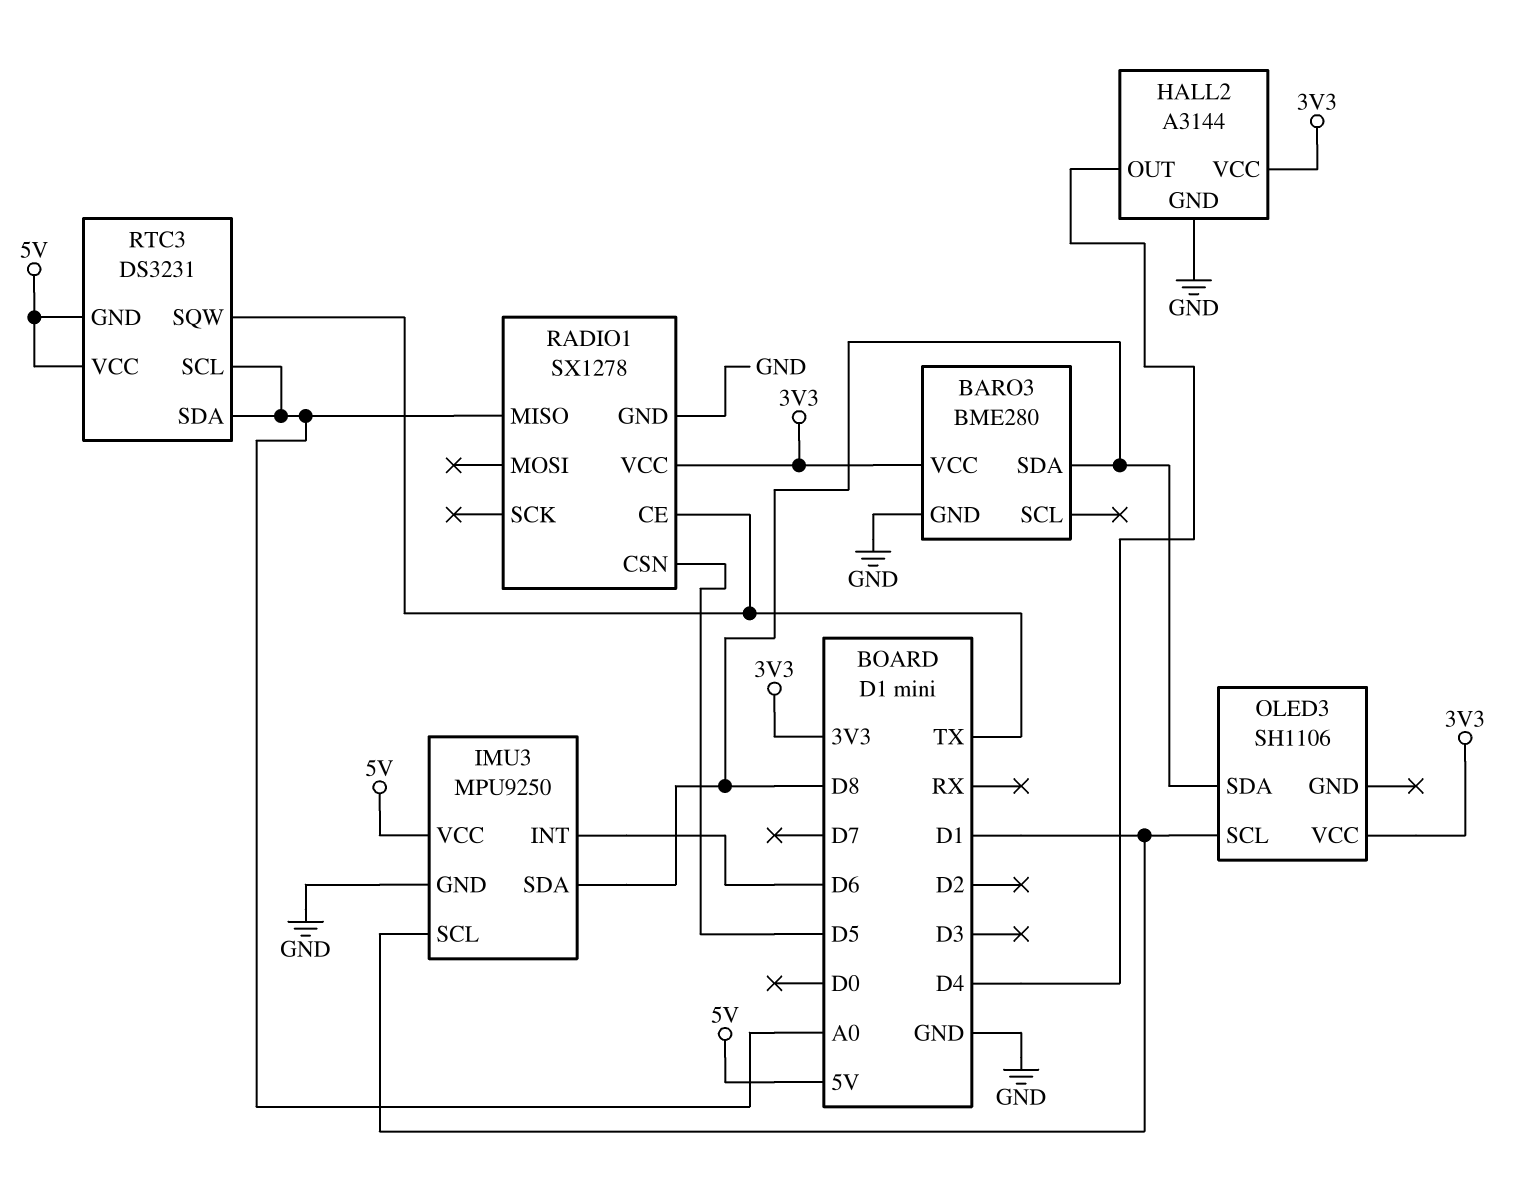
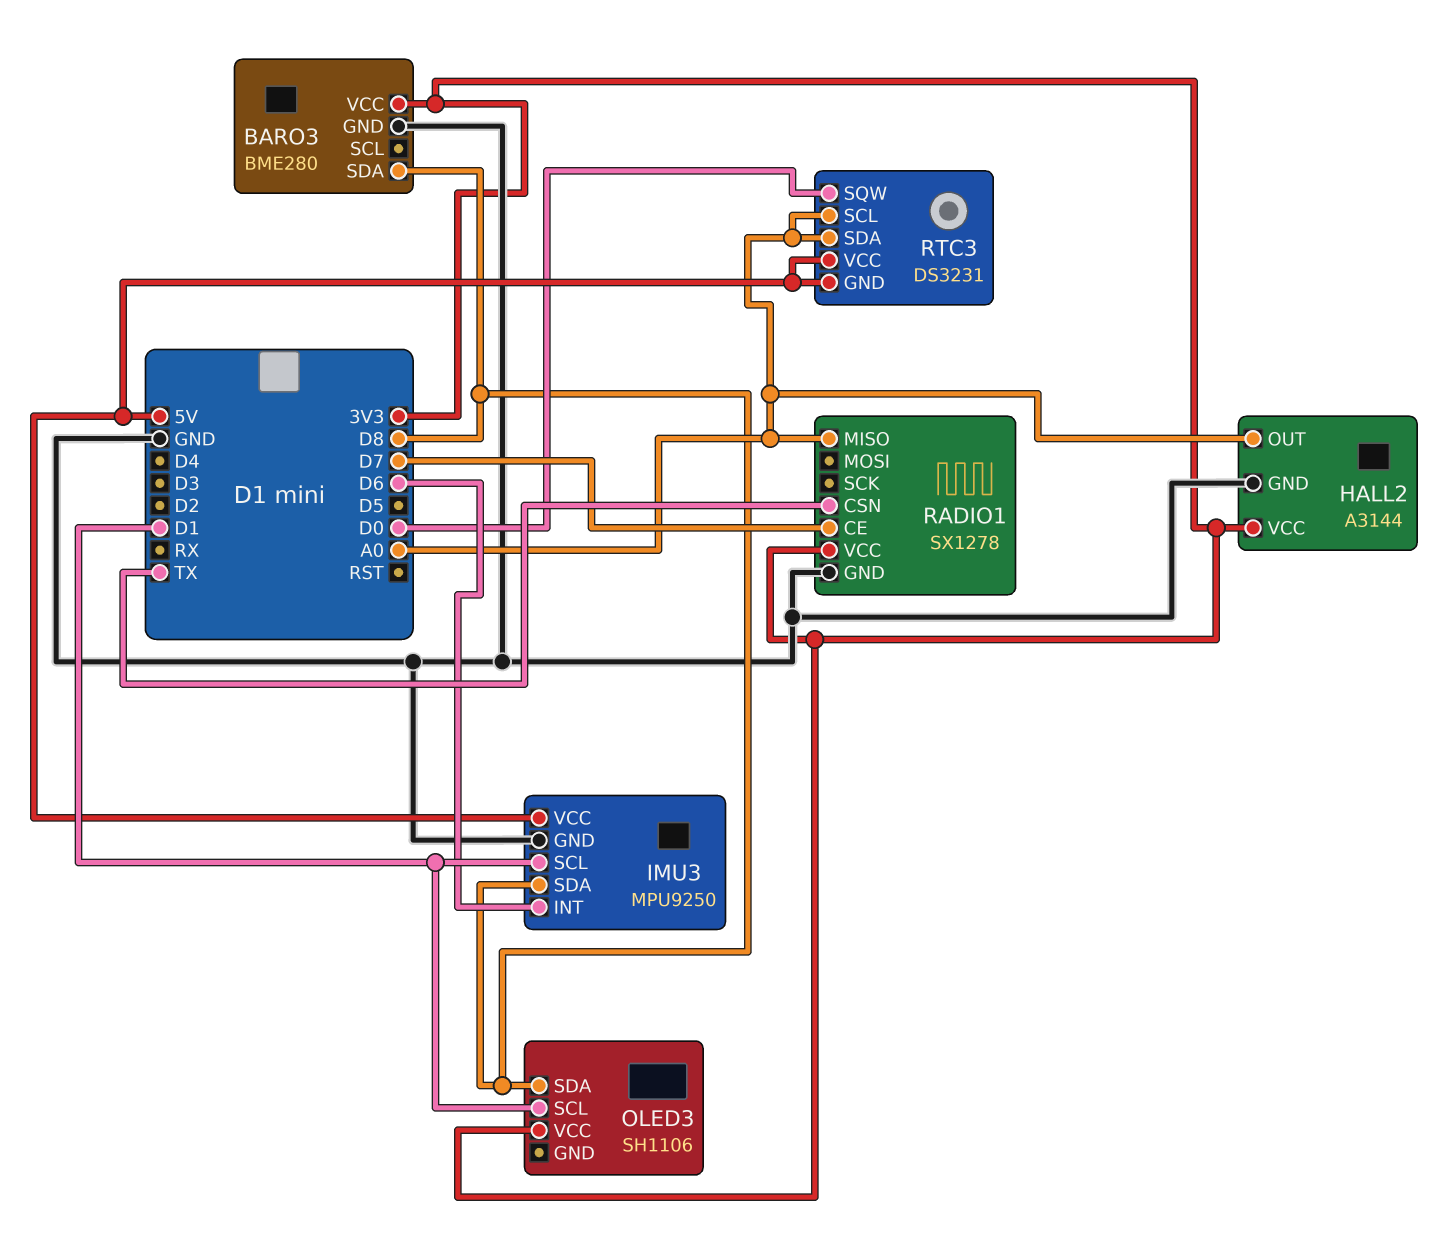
HALL2 pin OUT: D4 -> A0
RADIO1 pin CE: TX -> D7
RADIO1 pin CSN: D5 -> TX
RTC3 pin SQW: TX -> D0

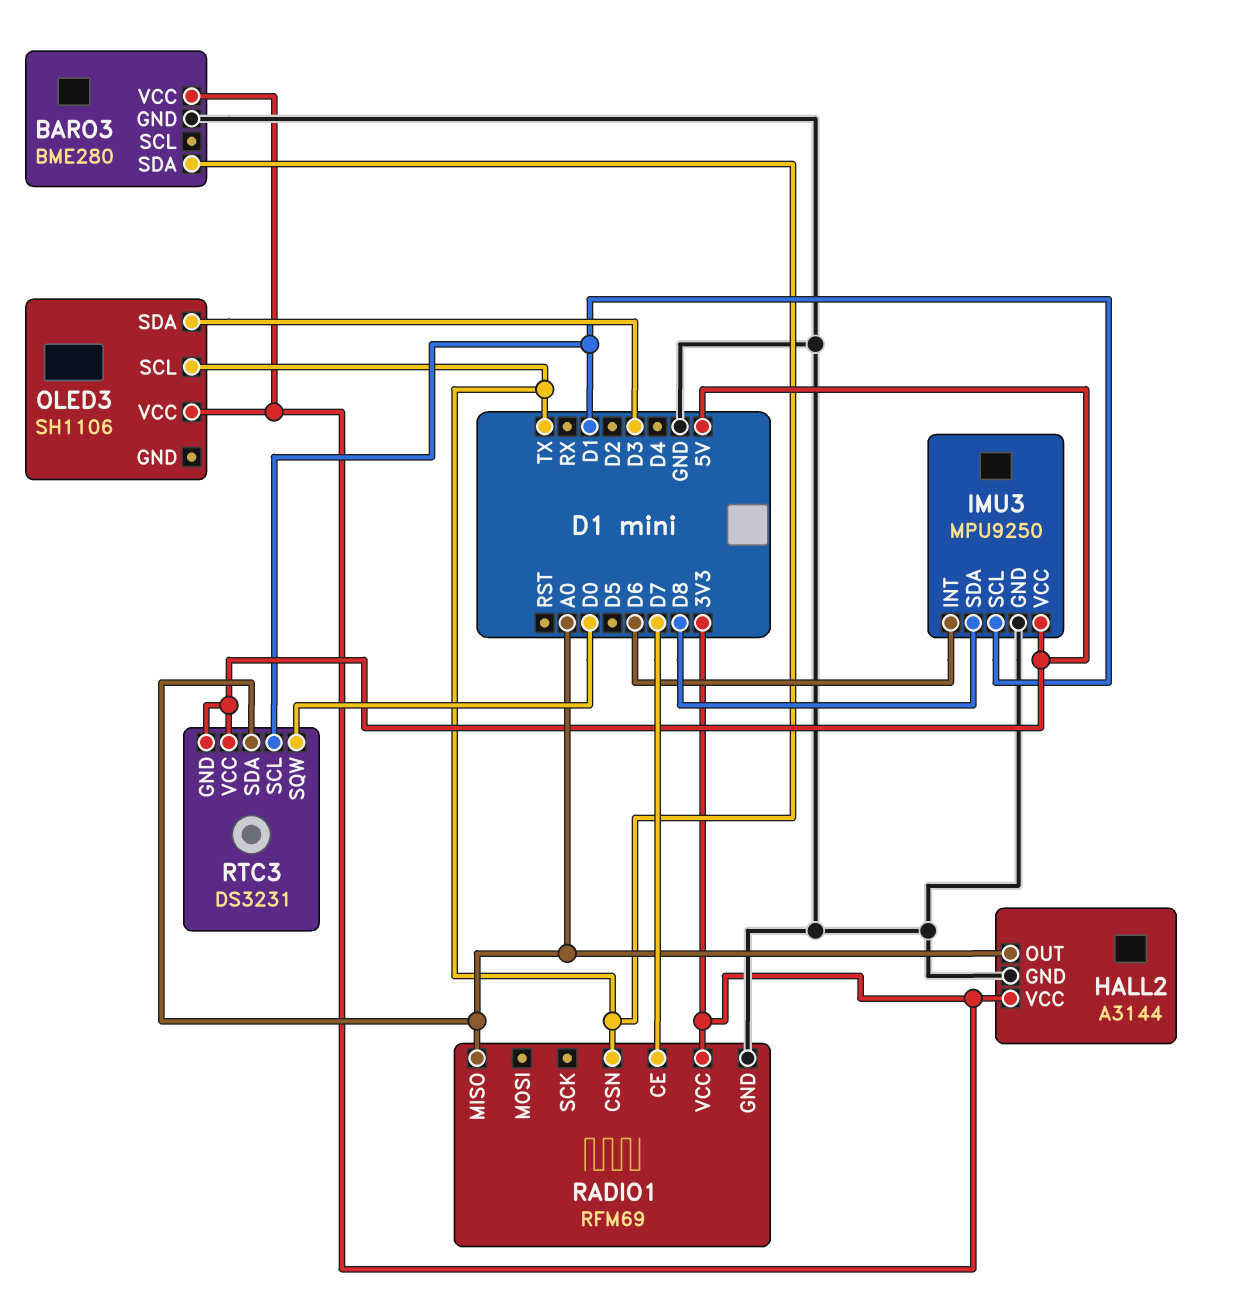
BARO3 pin SDA: D8 -> TX
OLED3 pin SCL: D1 -> TX
OLED3 pin SDA: D8 -> D3
RADIO1: SX1278 -> RFM69
RTC3 pin SCL: A0 -> D1

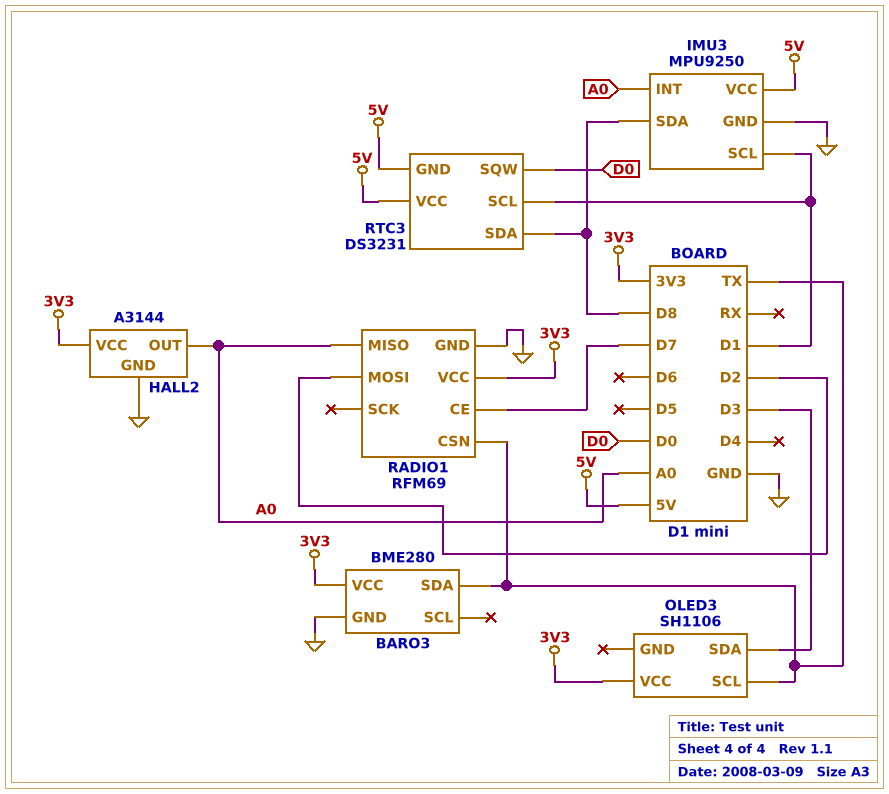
IMU3 pin INT: D6 -> A0
RADIO1 pin MOSI: none -> D2
RTC3 pin SDA: A0 -> D8

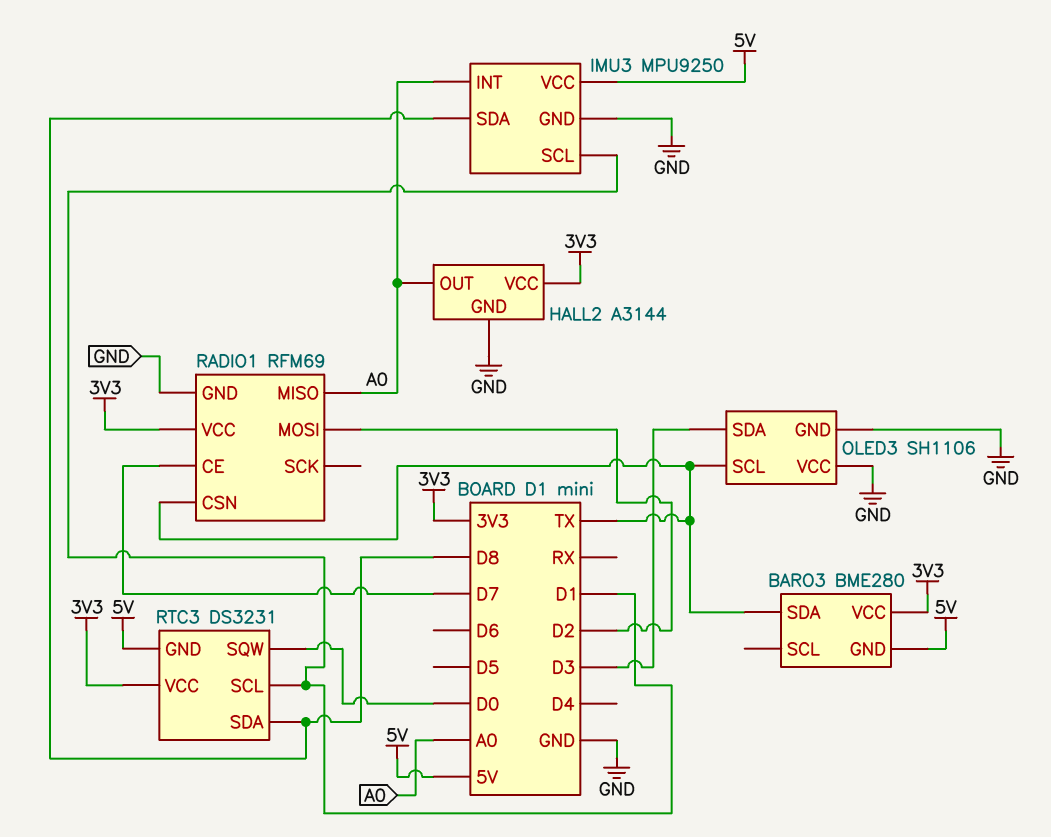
BARO3 pin GND: GND -> 5V
OLED3 pin GND: none -> GND
OLED3 pin VCC: 3V3 -> GND
RTC3 pin VCC: 5V -> 3V3

